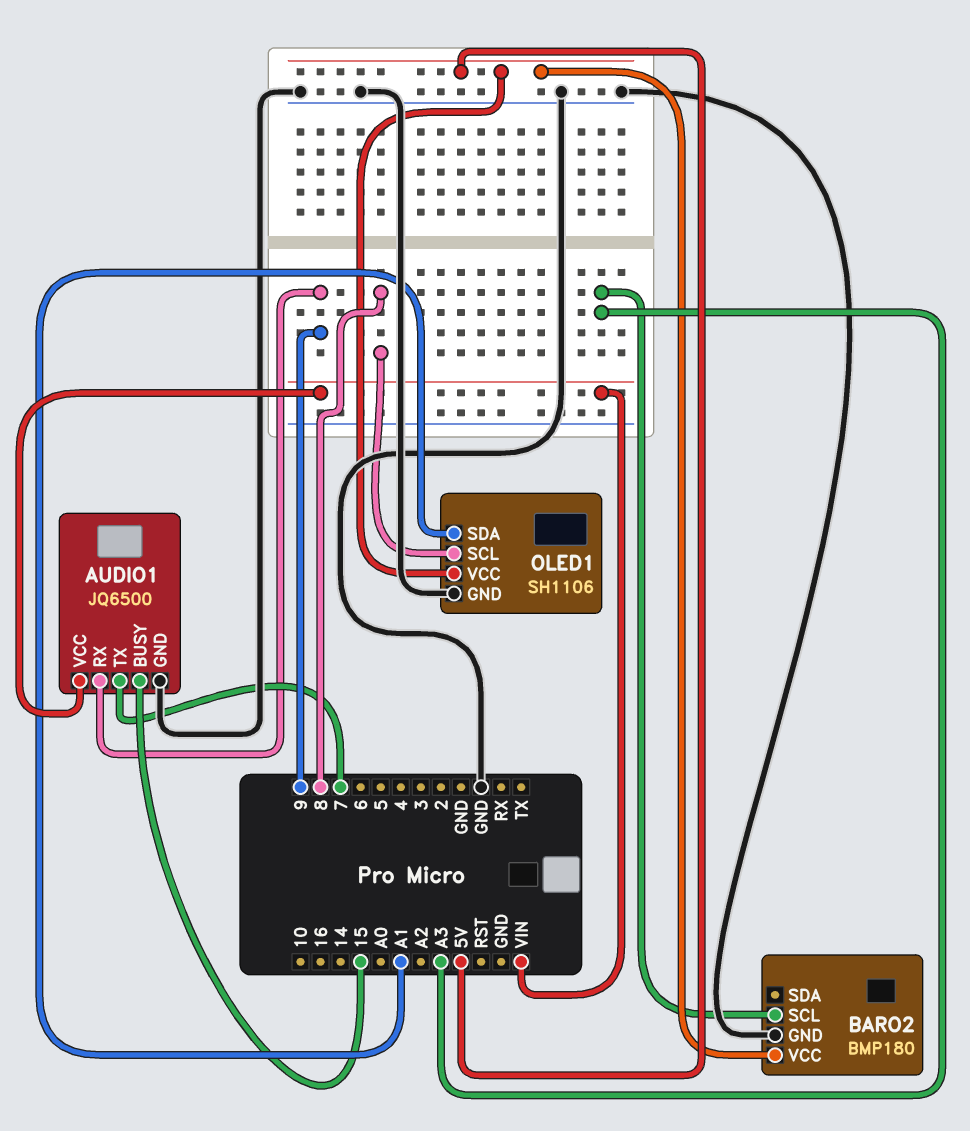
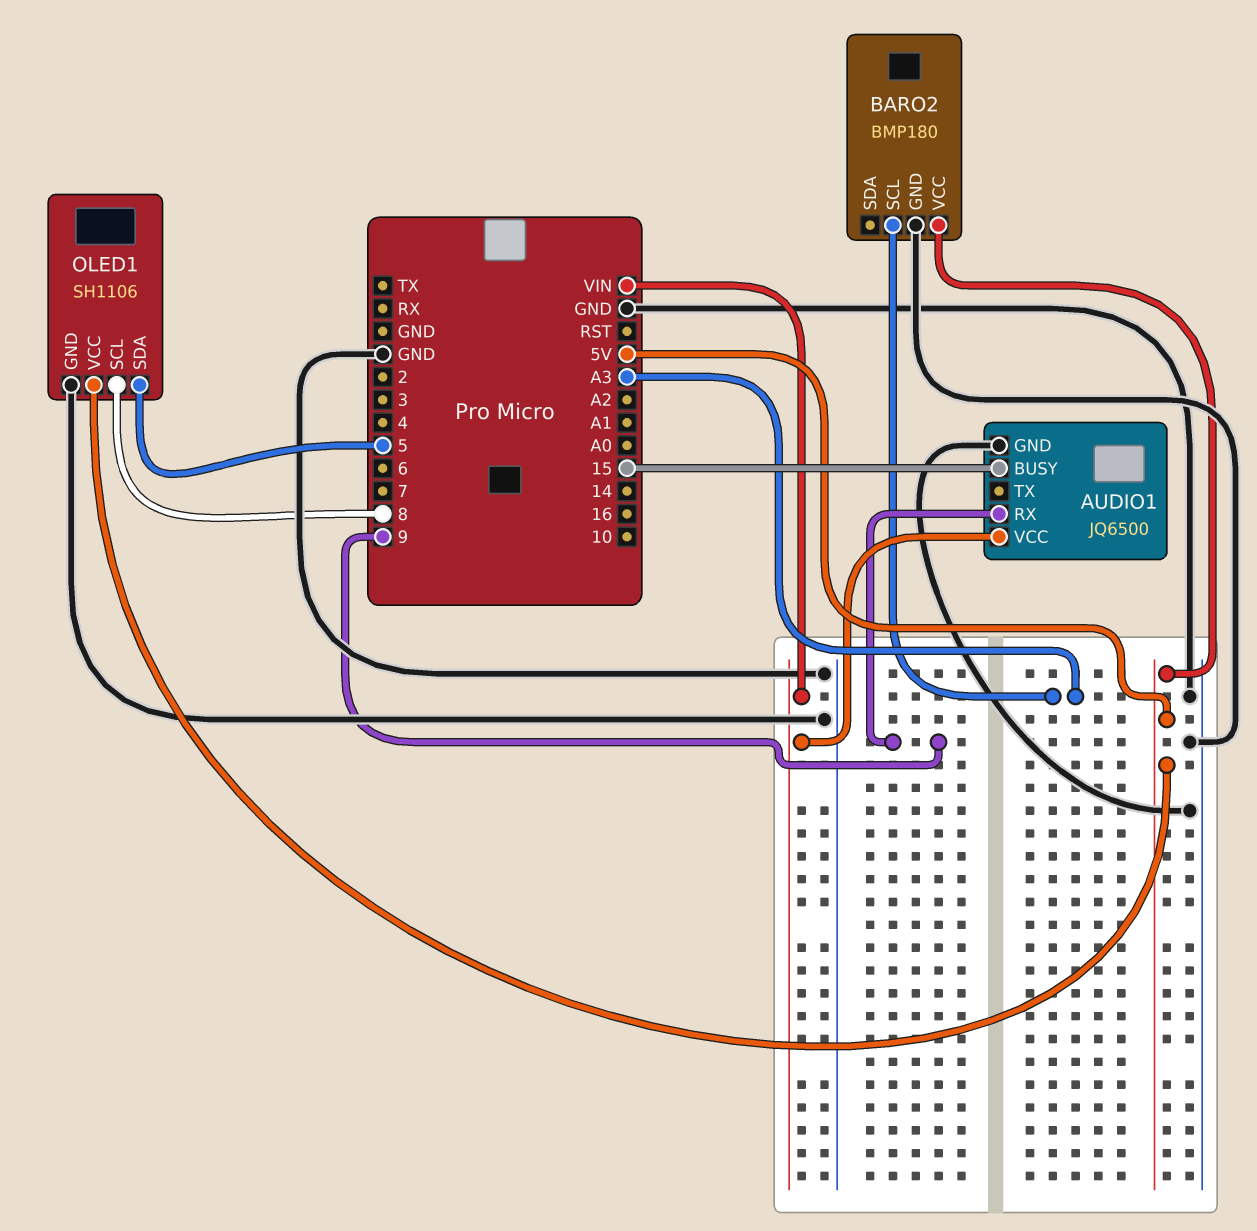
AUDIO1 pin TX: 7 -> none
OLED1 pin SDA: A1 -> 5

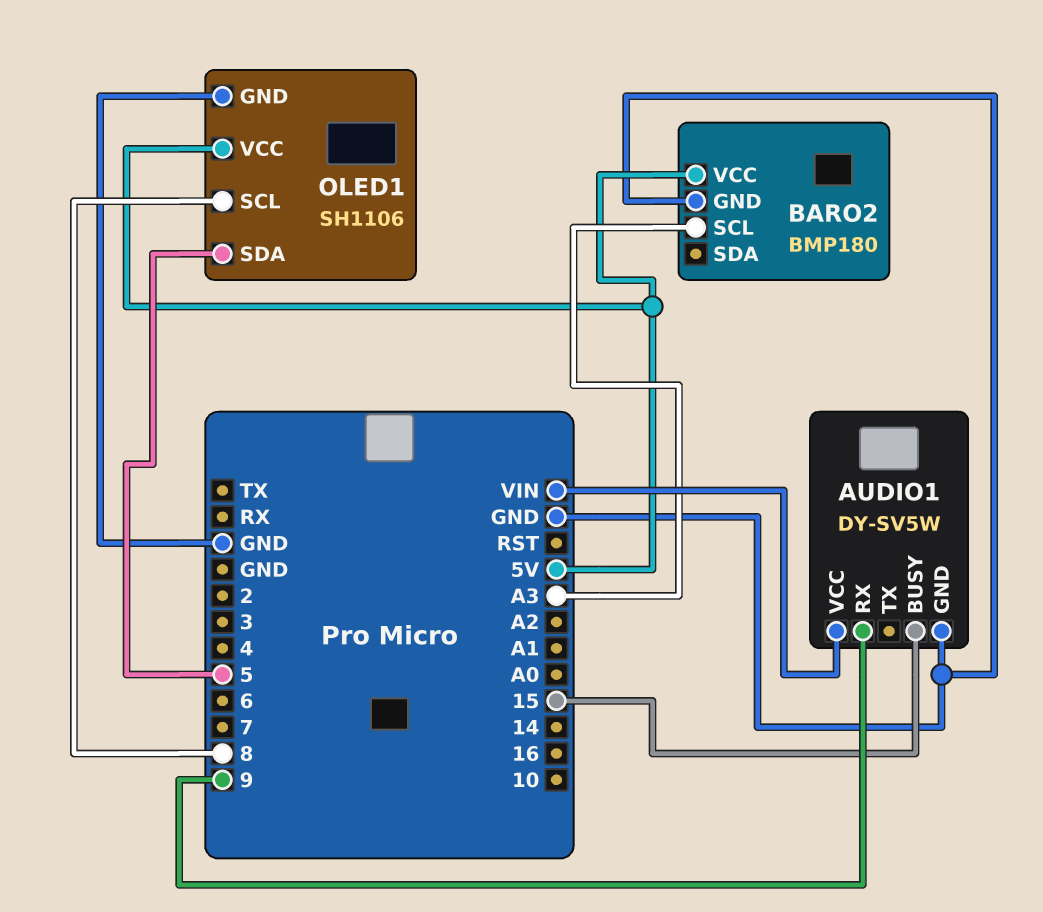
AUDIO1: JQ6500 -> DY-SV5W

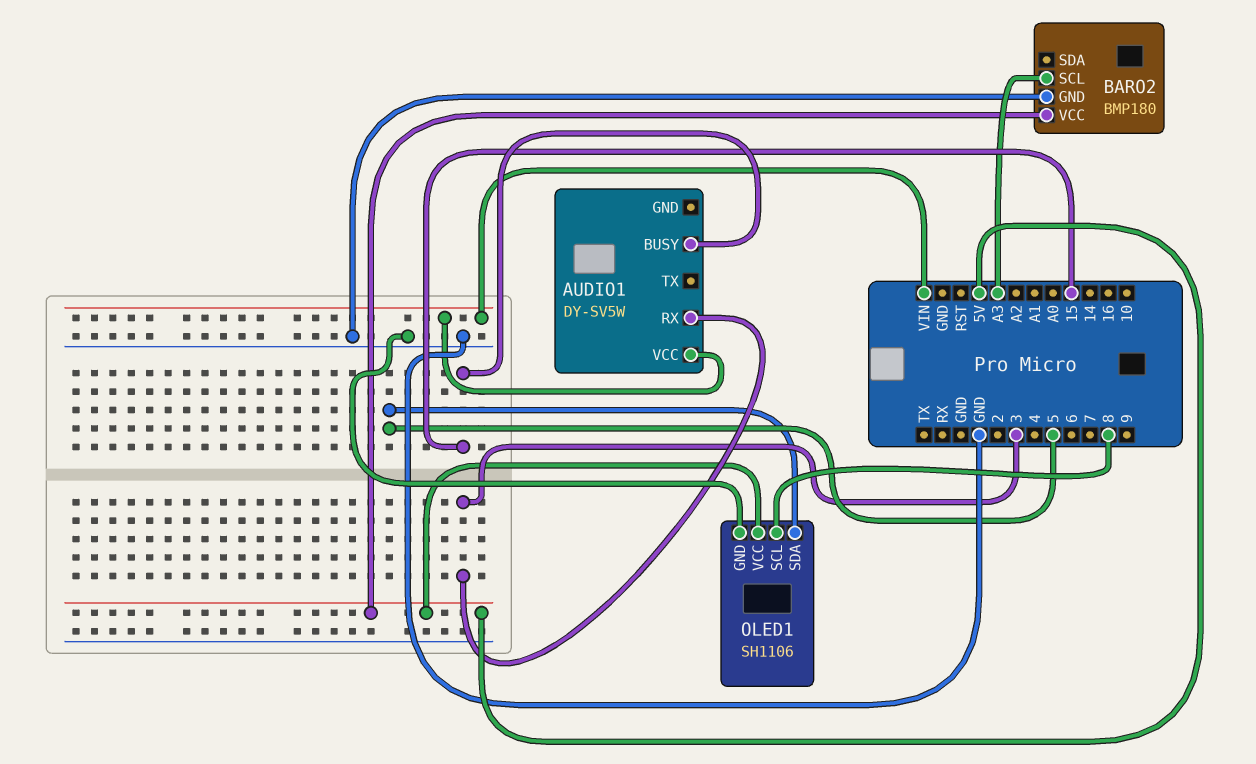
AUDIO1 pin GND: GND -> none
AUDIO1 pin RX: 9 -> 3

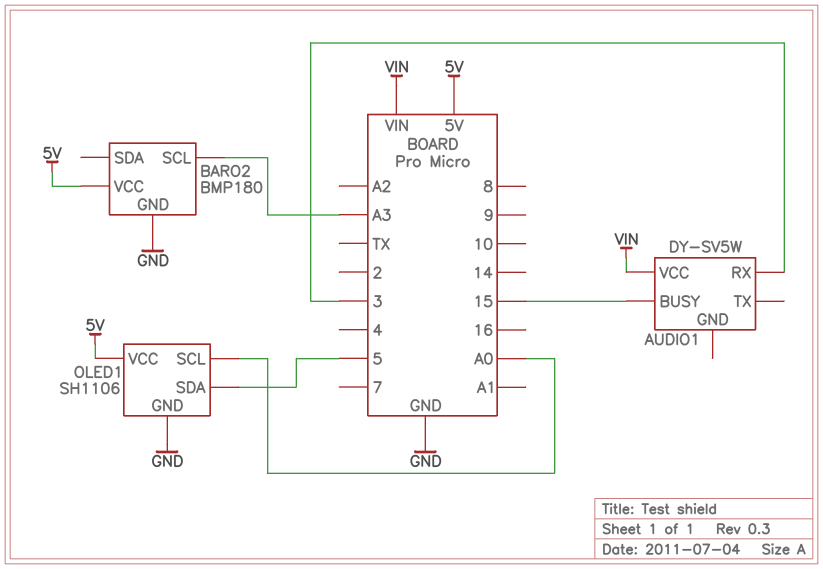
OLED1 pin SCL: 8 -> A0

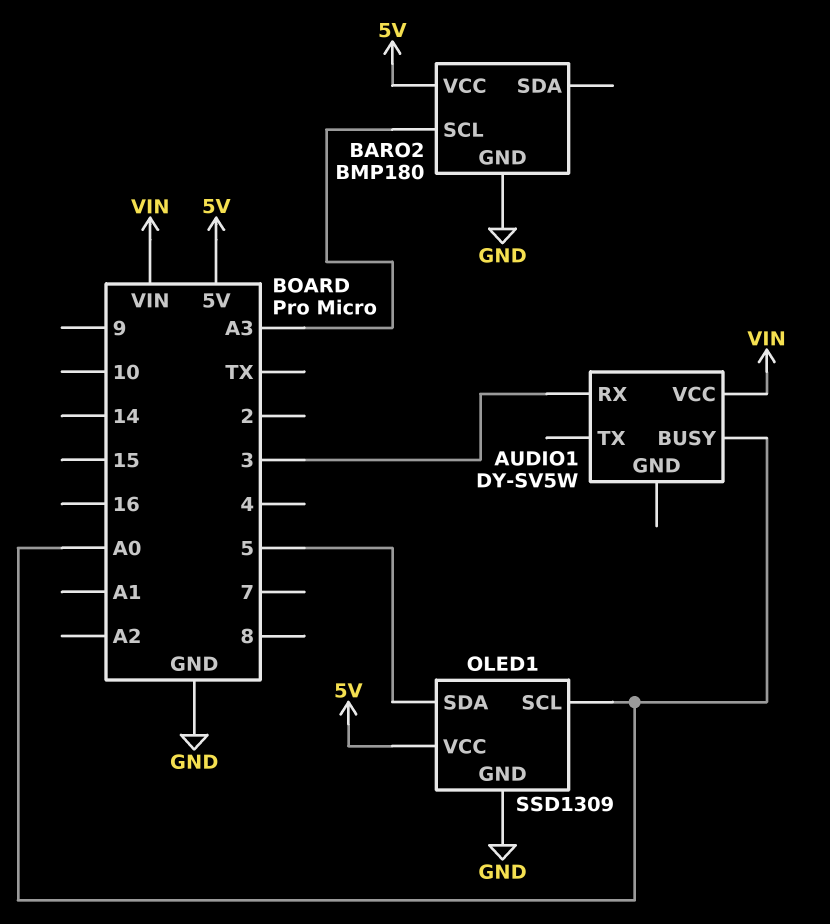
AUDIO1 pin BUSY: 15 -> A0
OLED1: SH1106 -> SSD1309

